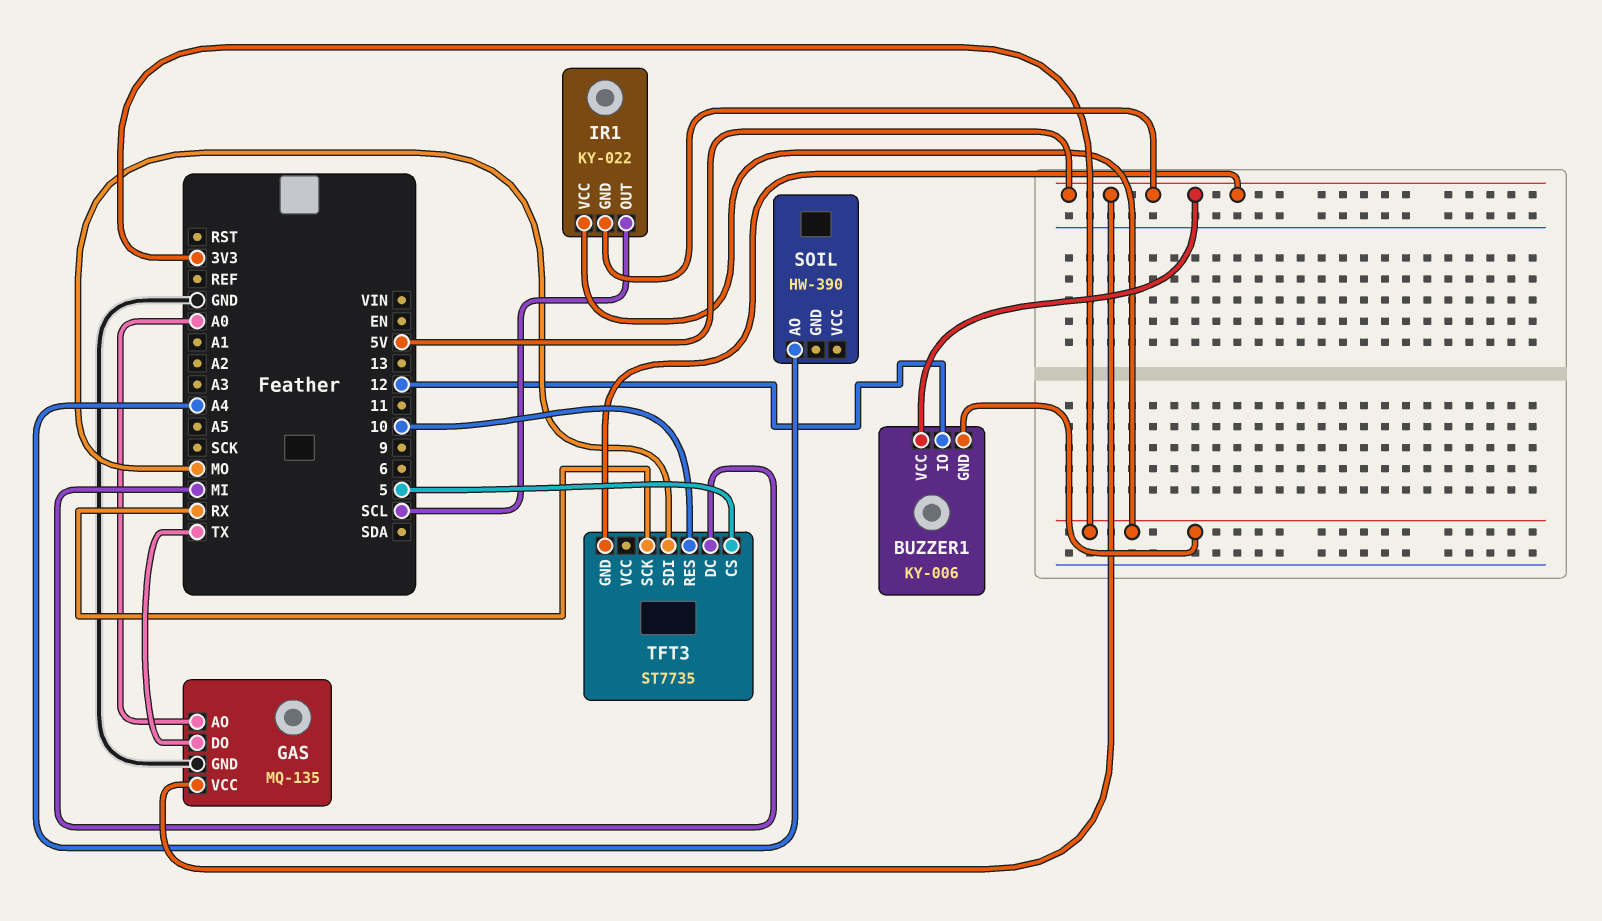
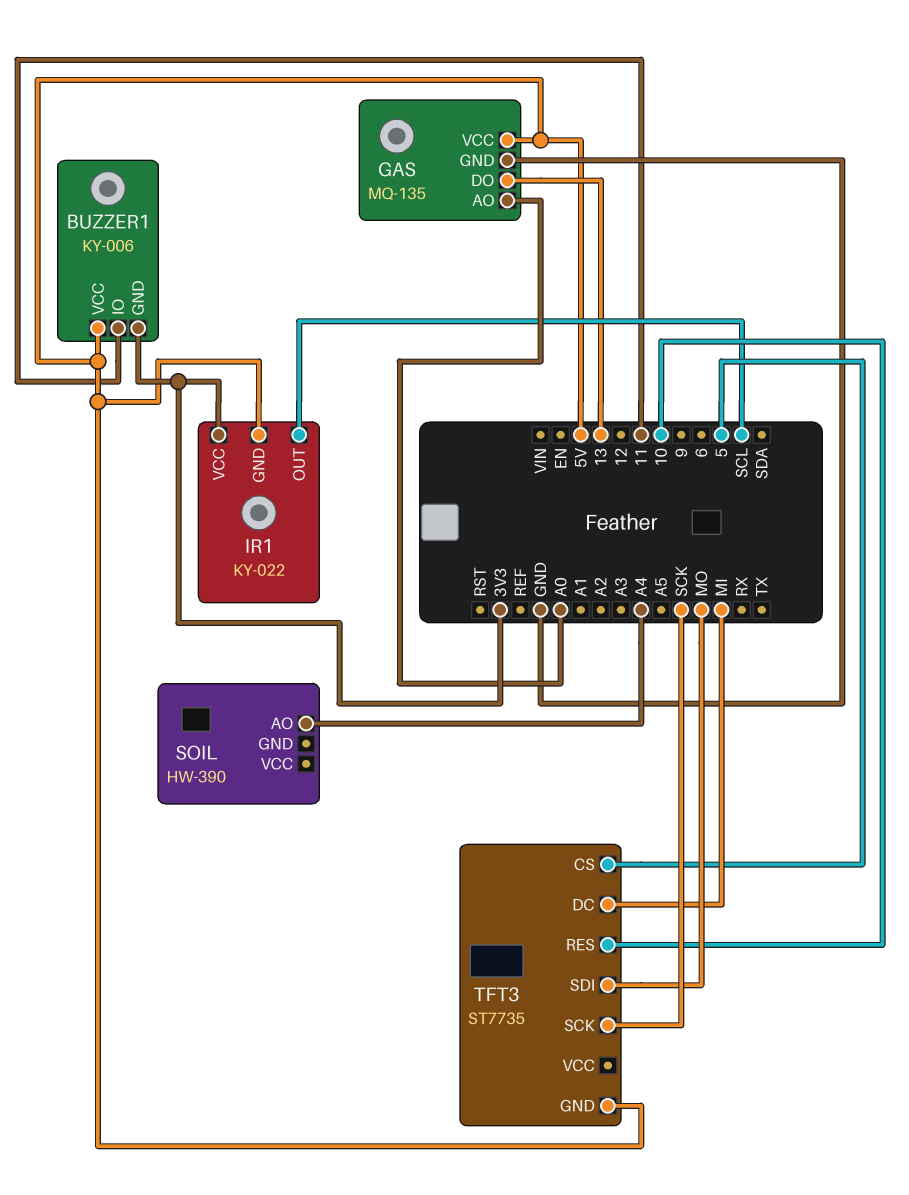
BUZZER1 pin IO: 12 -> 11
GAS pin DO: TX -> 13
TFT3 pin SCK: RX -> SCK

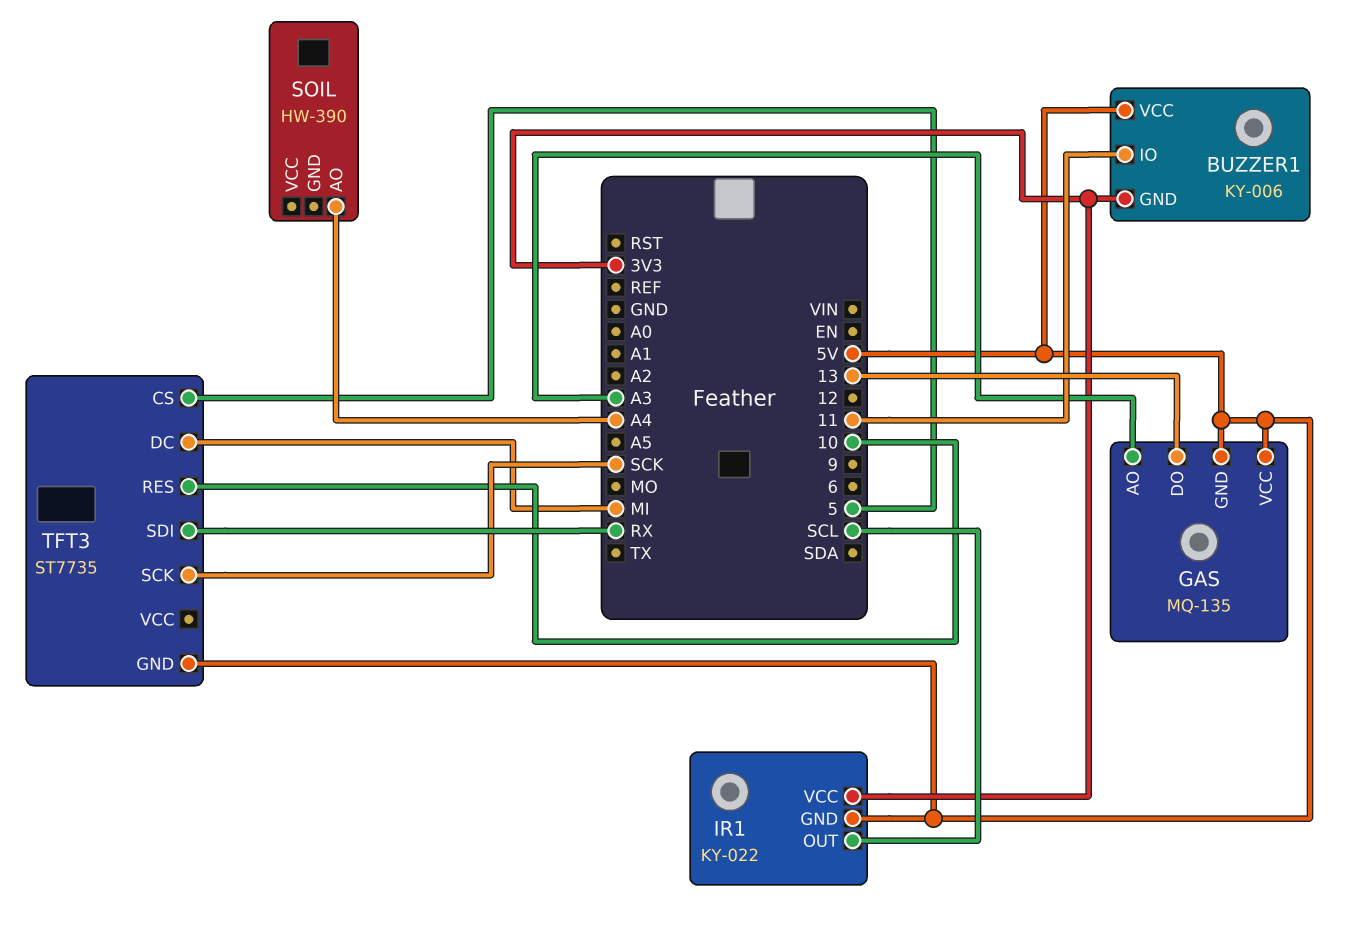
GAS pin AO: A0 -> A3
GAS pin GND: GND -> 5V
TFT3 pin SDI: MO -> RX

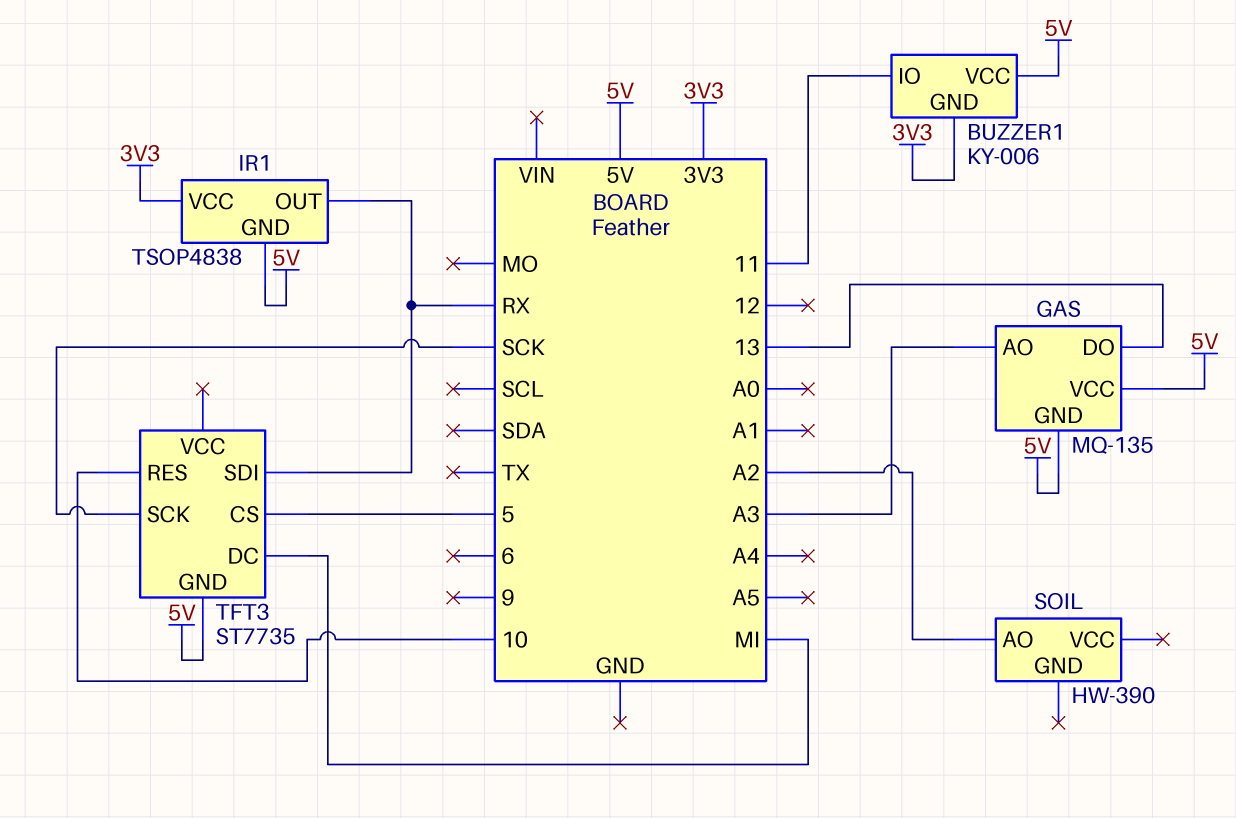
IR1: KY-022 -> TSOP4838
IR1 pin OUT: SCL -> RX
SOIL pin AO: A4 -> A2

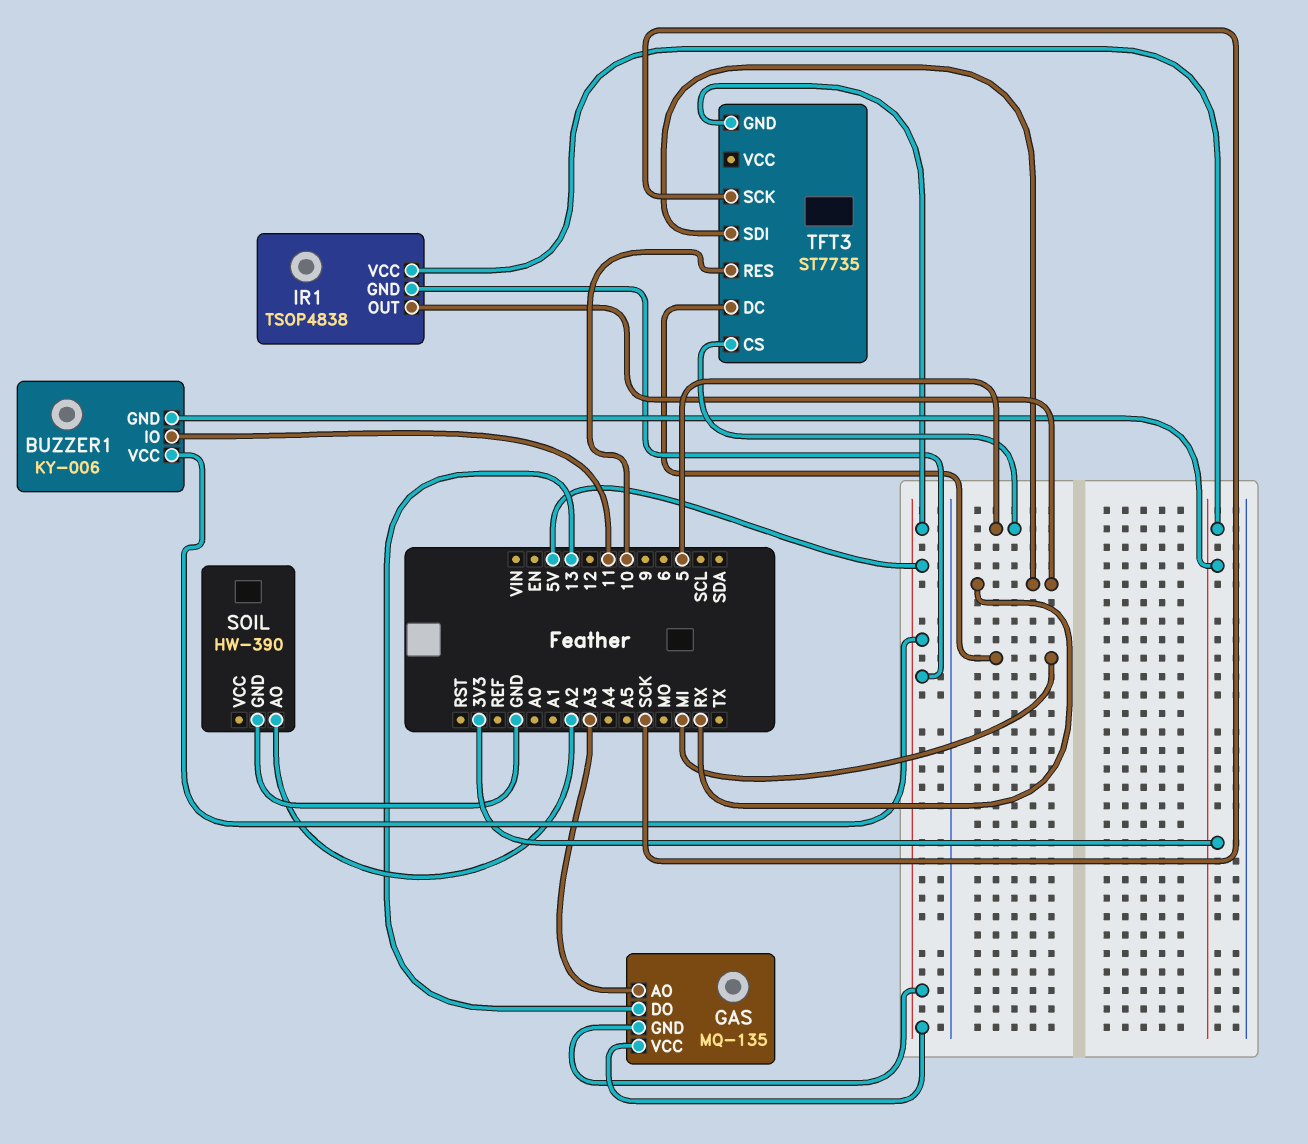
SOIL pin GND: none -> GND

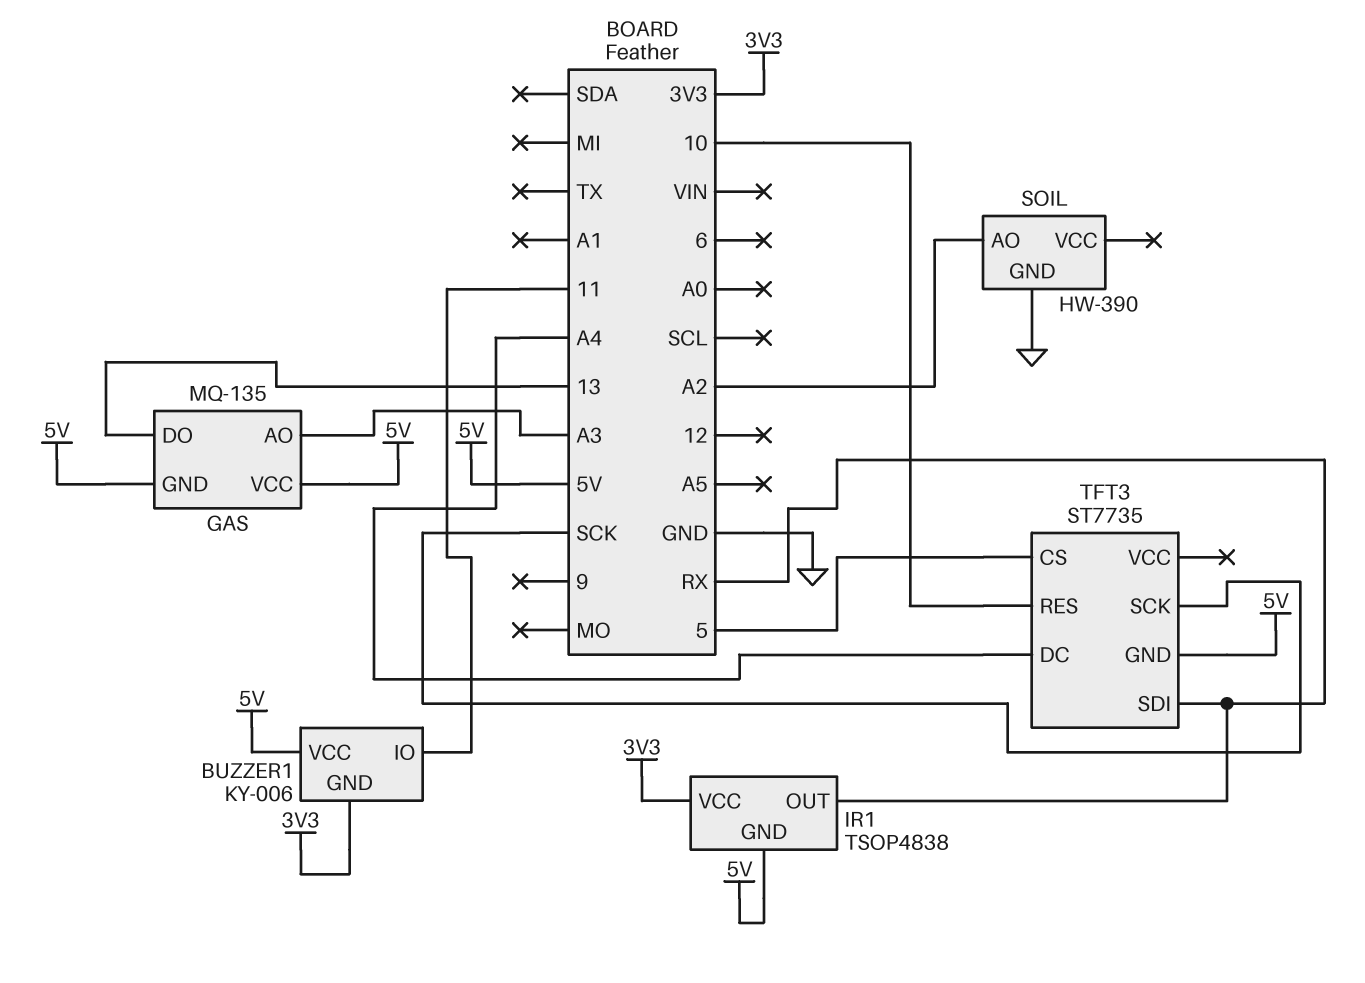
TFT3 pin DC: MI -> A4

